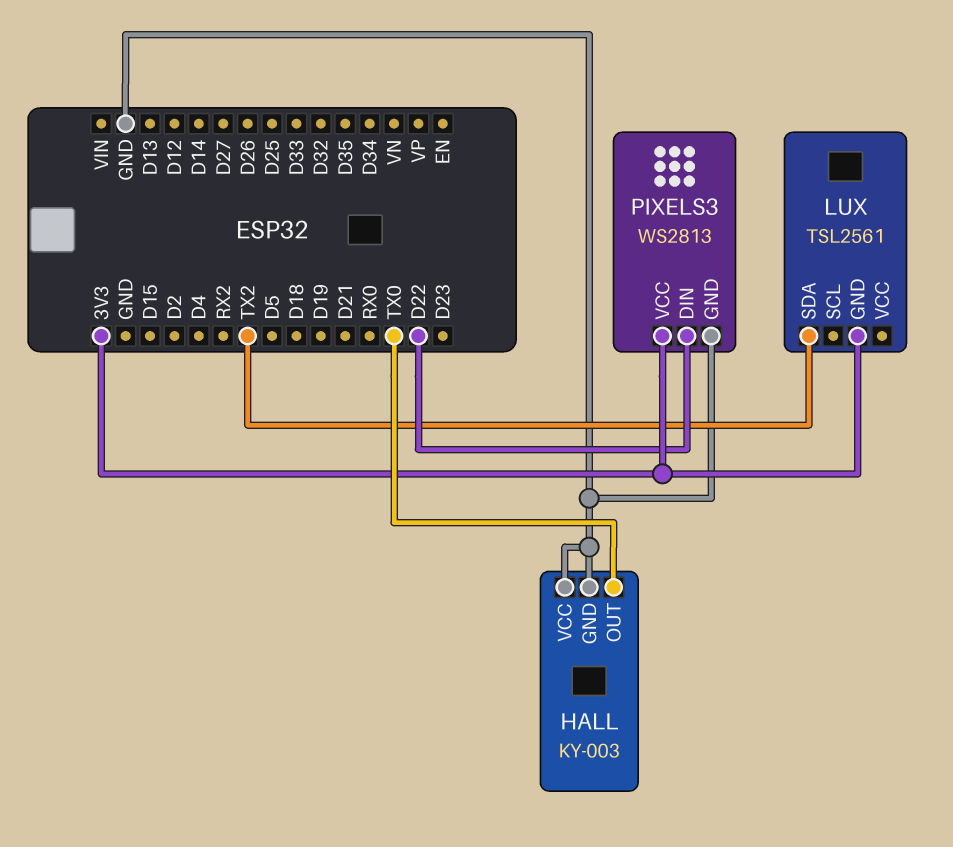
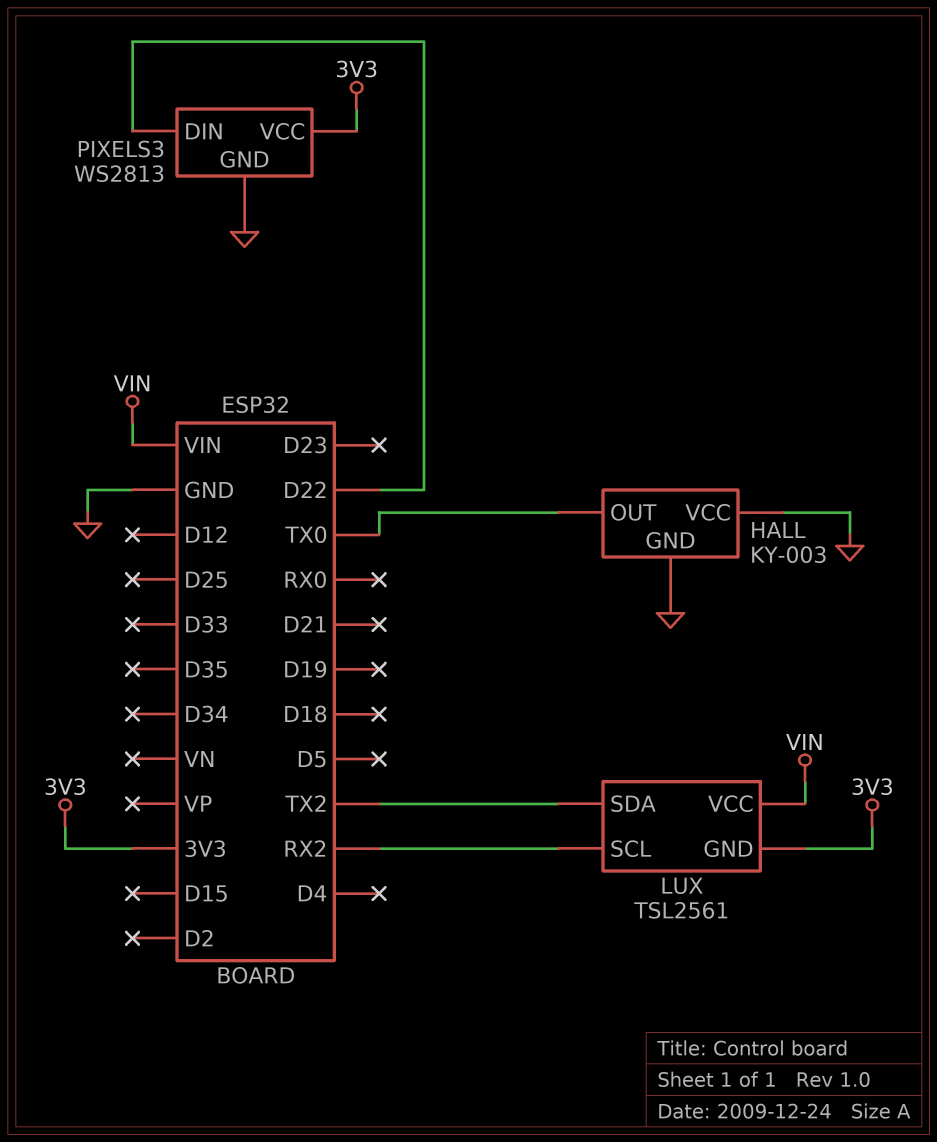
LUX pin SCL: none -> RX2
LUX pin VCC: none -> VIN

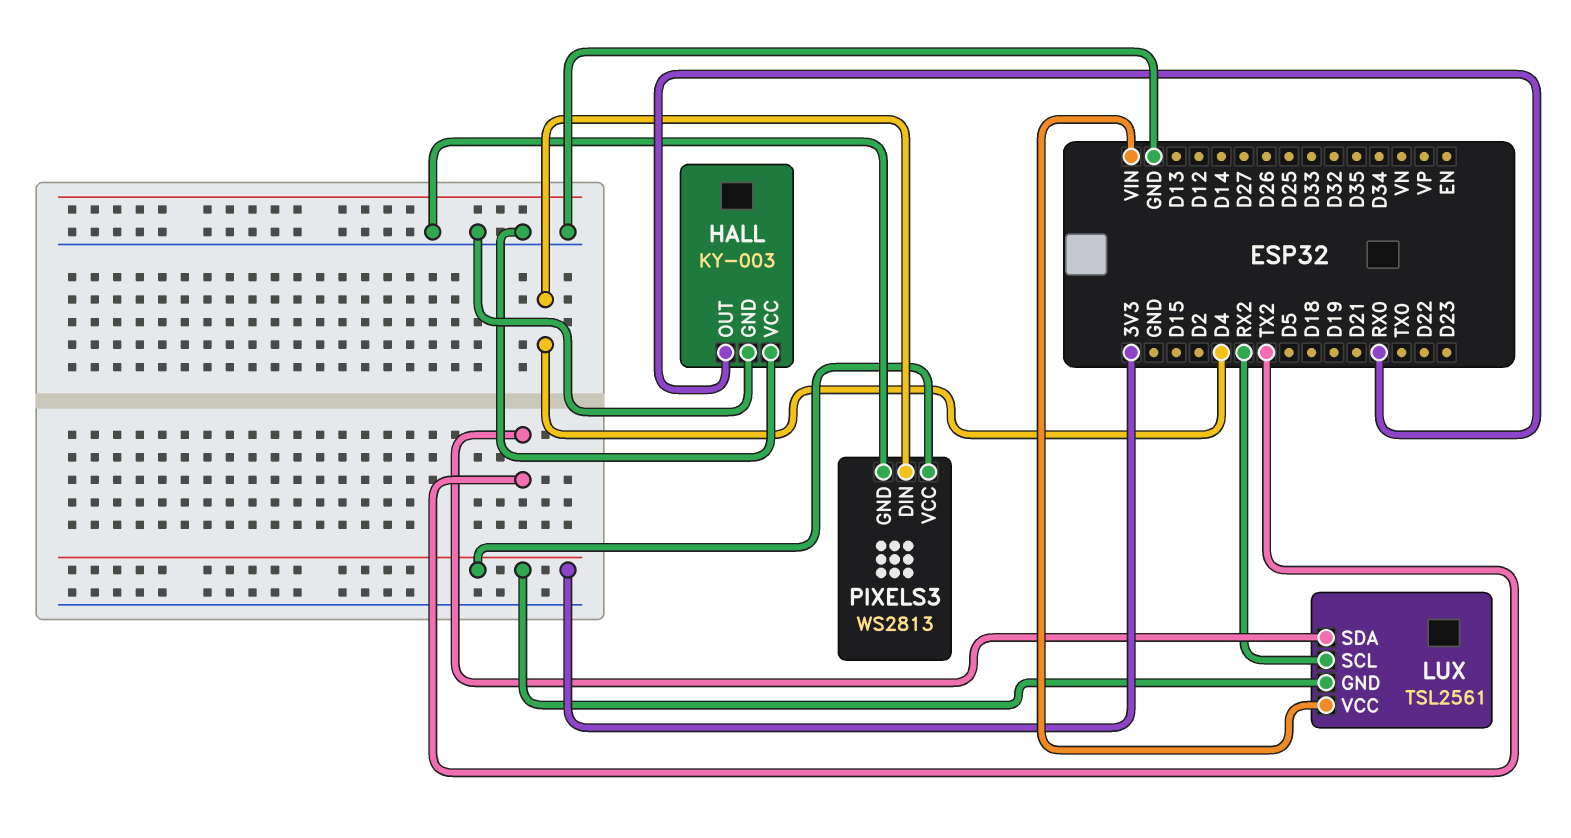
HALL pin OUT: TX0 -> RX0
PIXELS3 pin DIN: D22 -> D4

